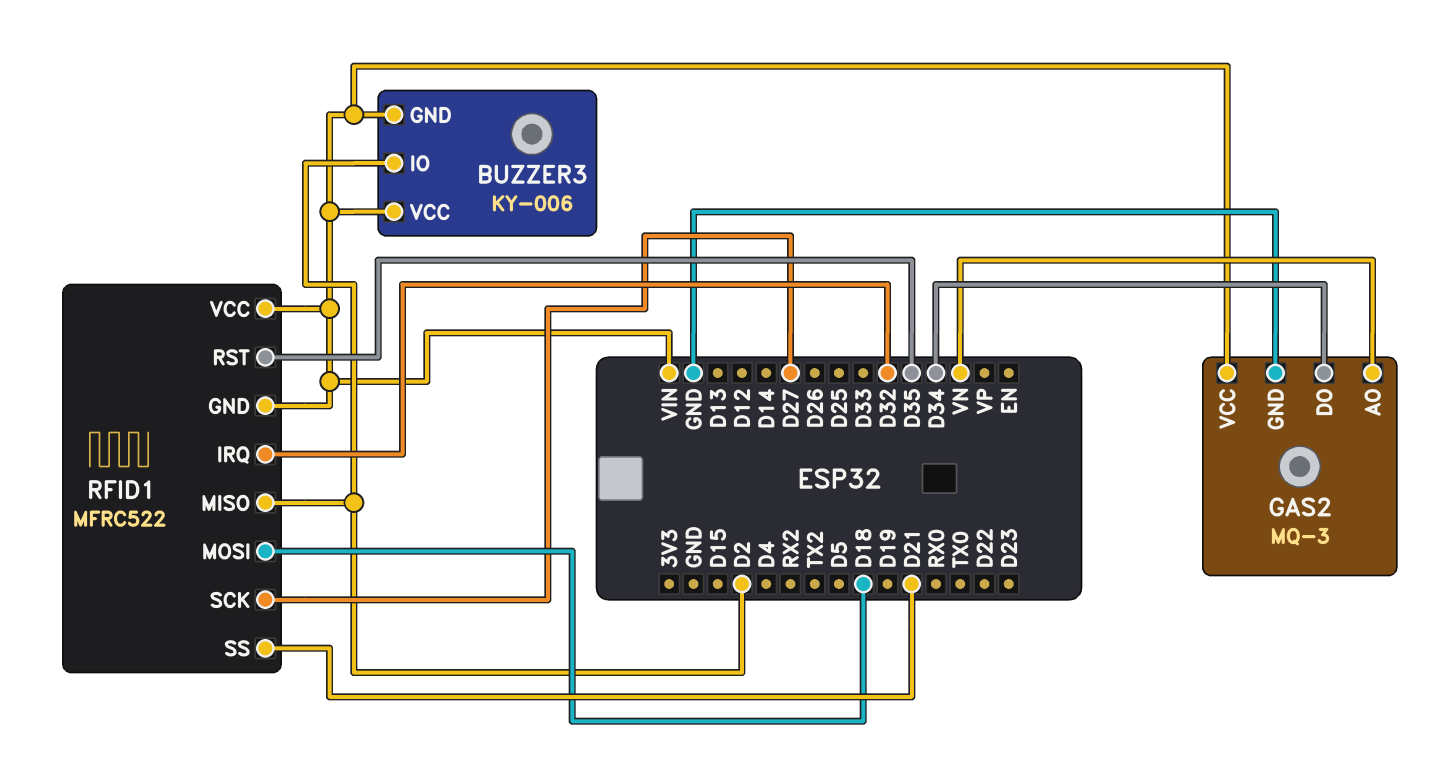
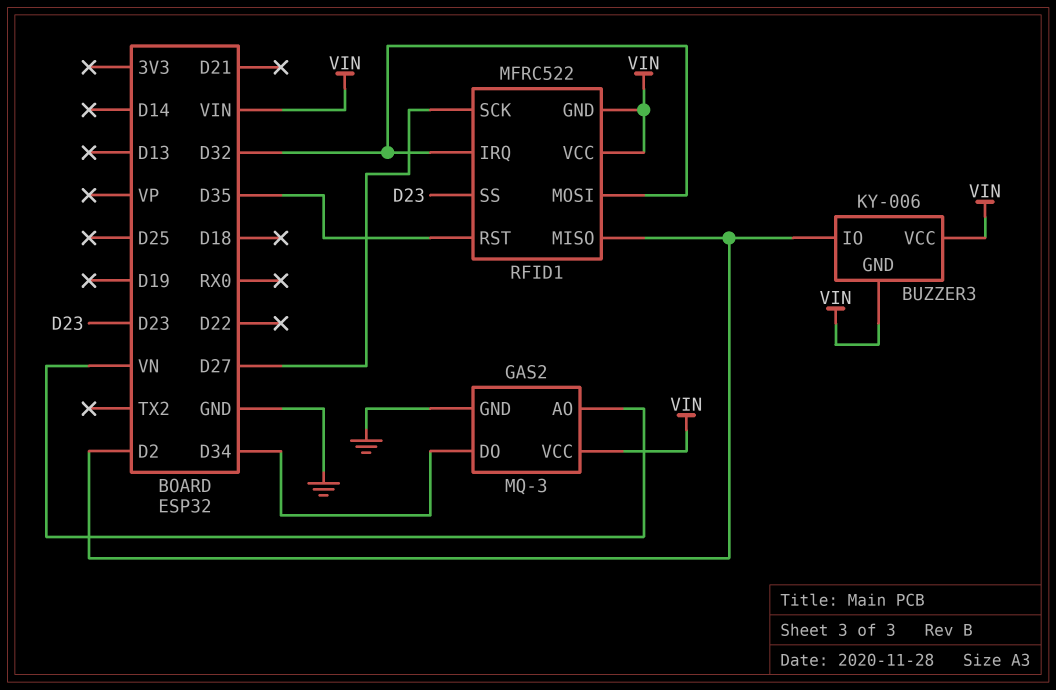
RFID1 pin MOSI: D18 -> D32
RFID1 pin SS: D21 -> D23

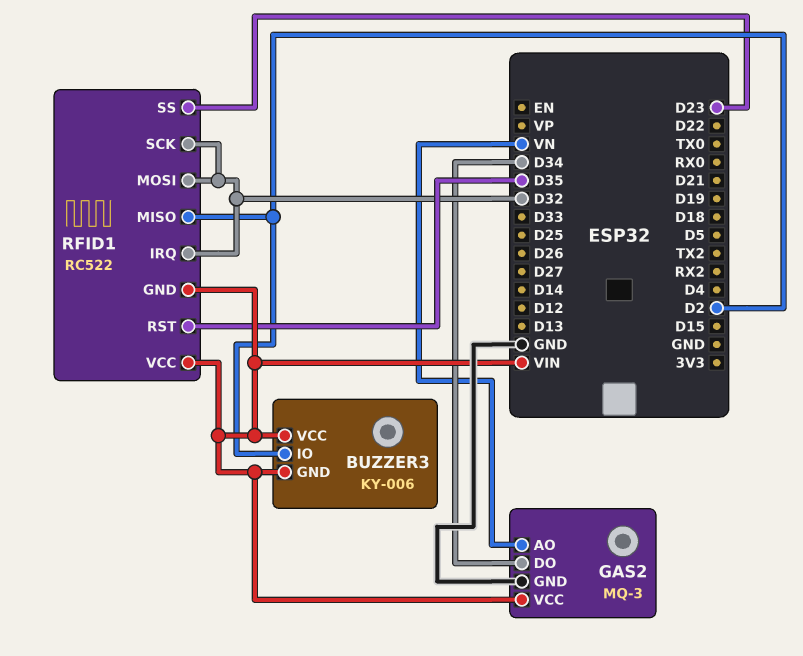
RFID1: MFRC522 -> RC522
RFID1 pin SCK: D27 -> D32

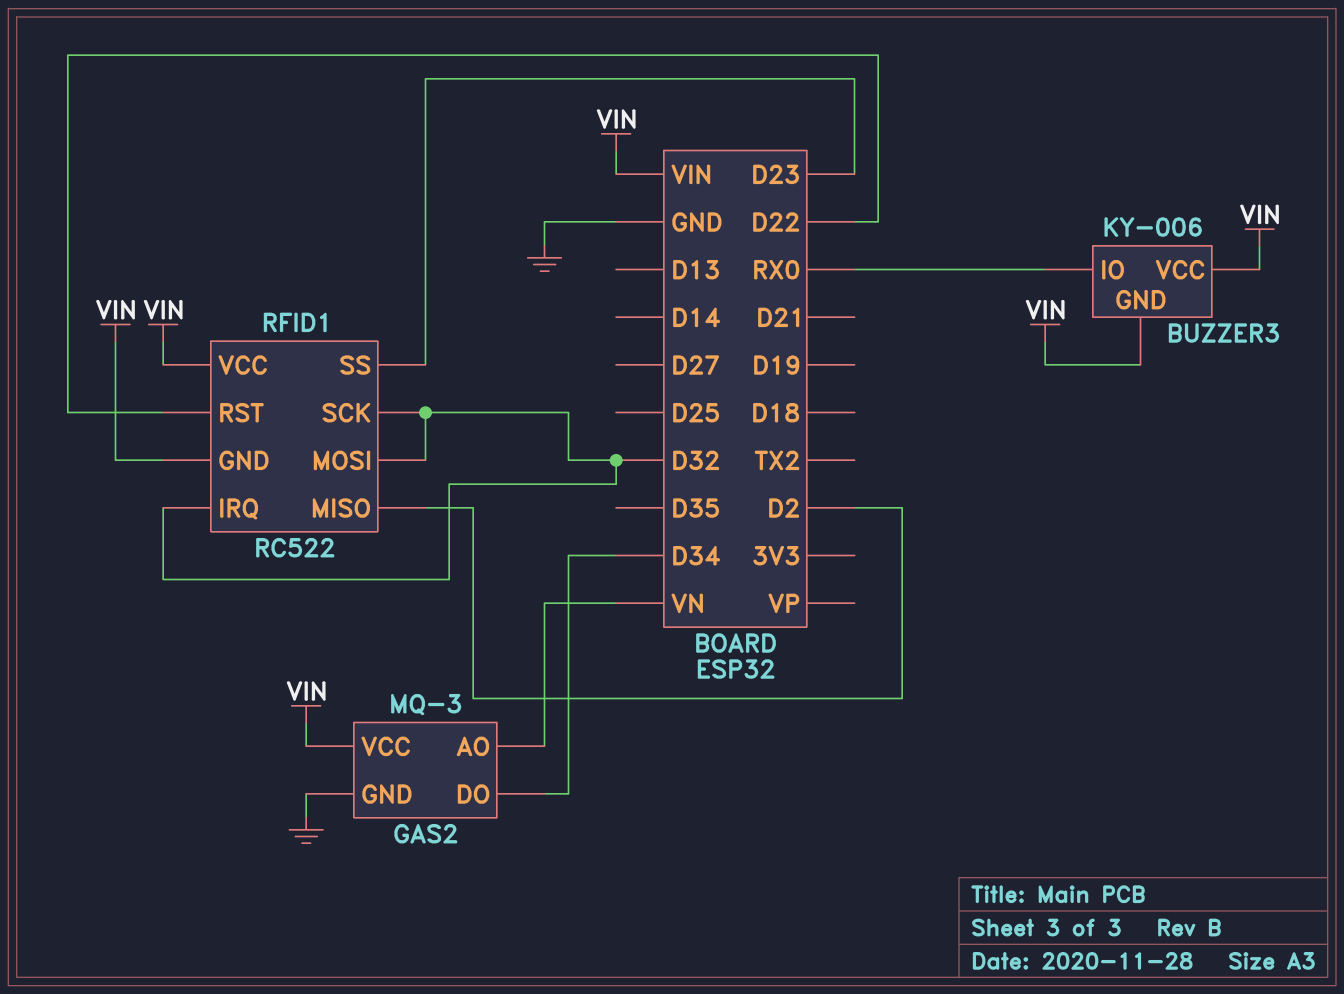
BUZZER3 pin IO: D2 -> RX0
RFID1 pin RST: D35 -> D22

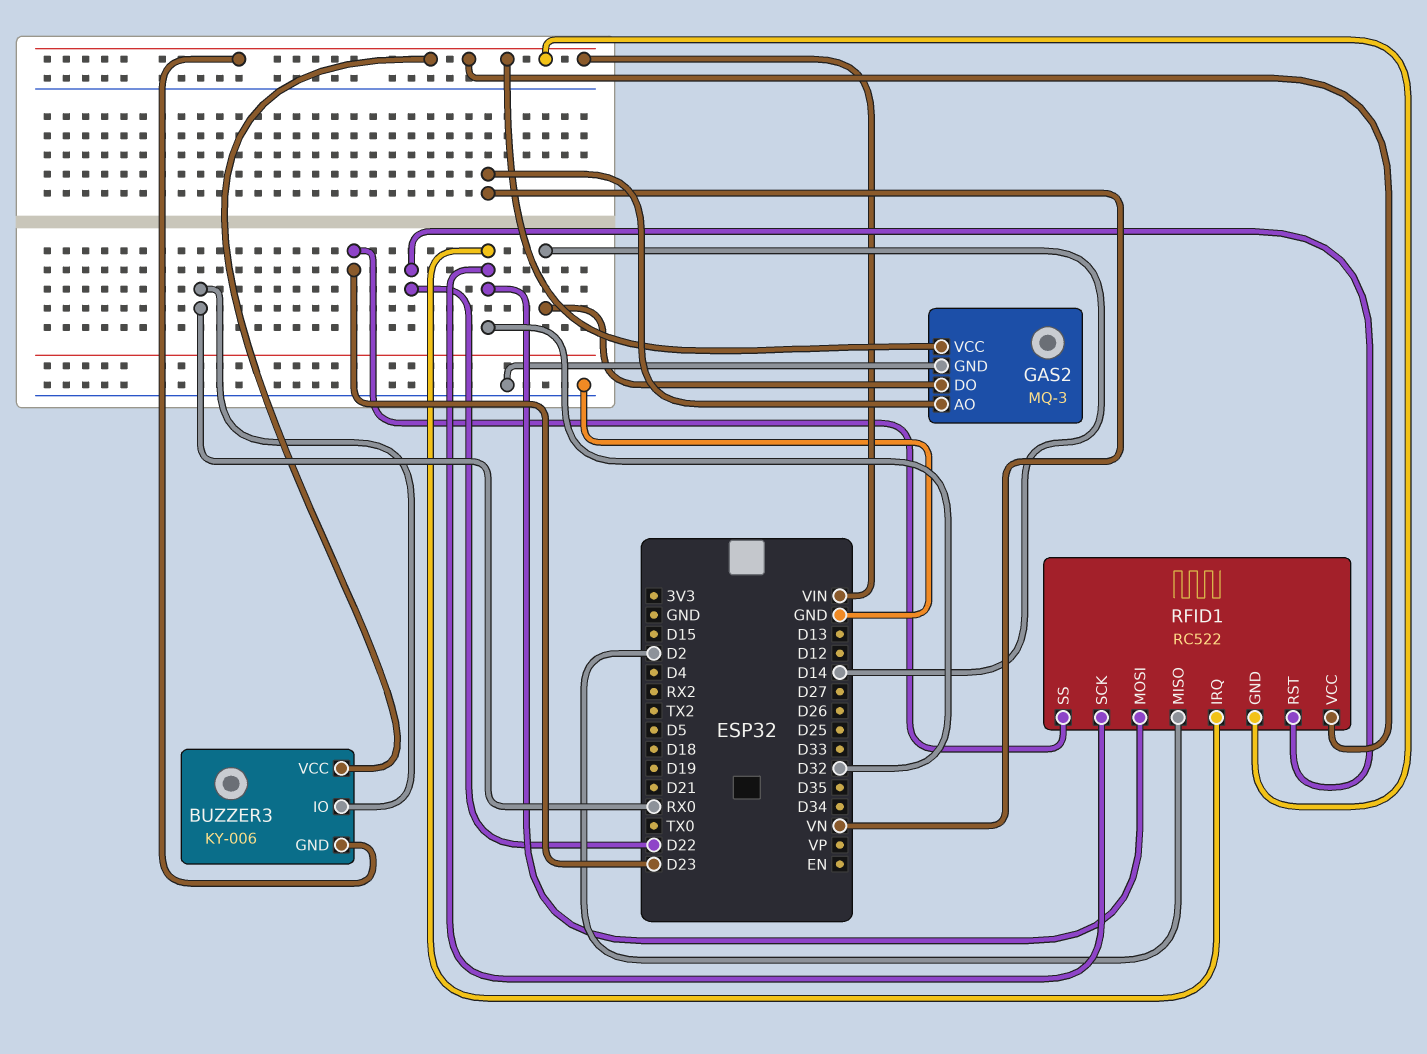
GAS2 pin DO: D34 -> D14

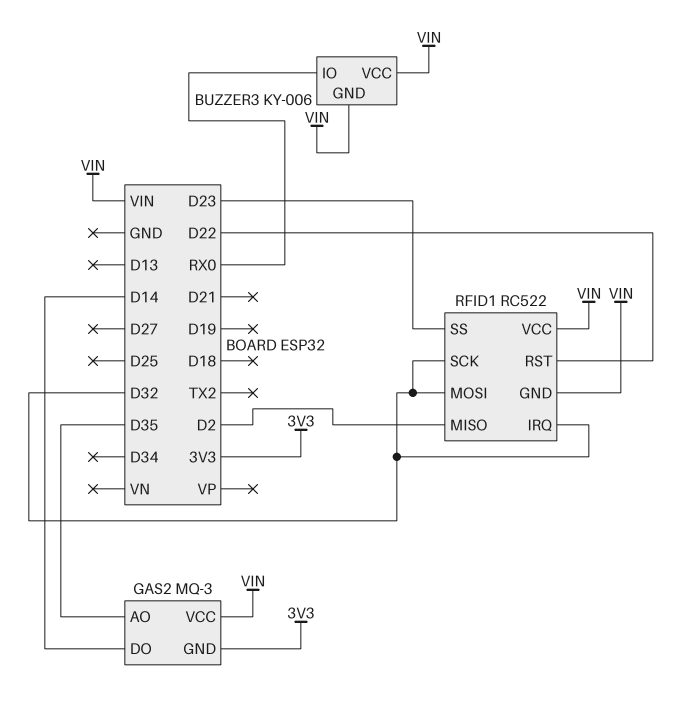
GAS2 pin AO: VN -> D35
GAS2 pin GND: GND -> 3V3

